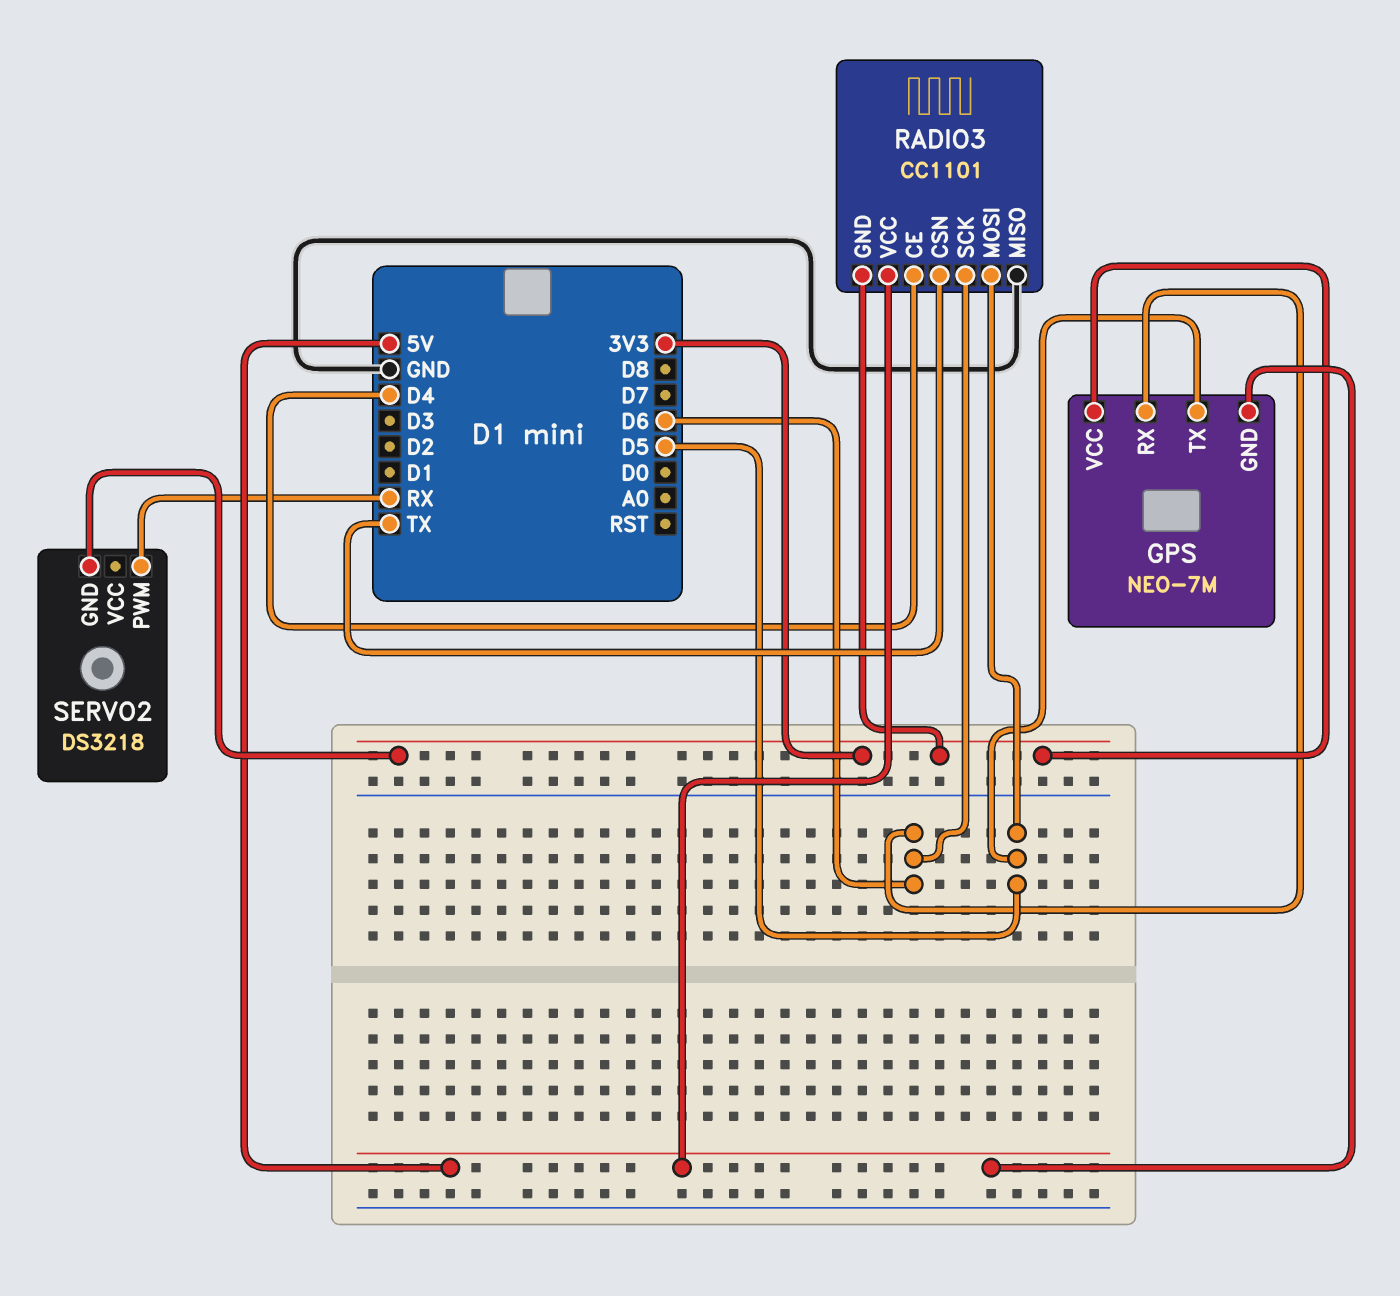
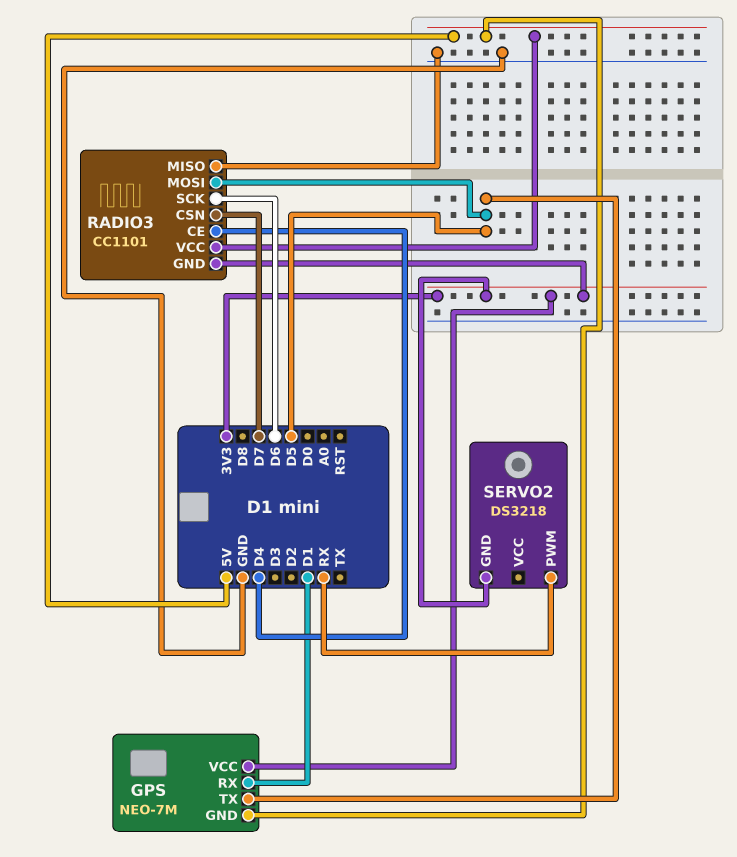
GPS pin RX: D6 -> D1
RADIO3 pin CSN: TX -> D7

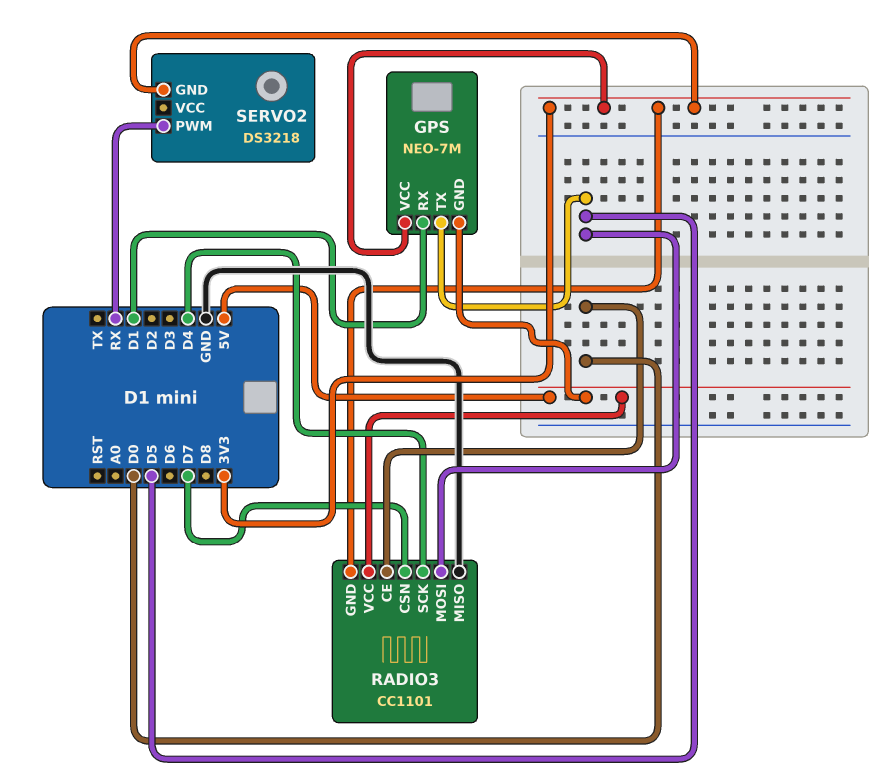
RADIO3 pin CE: D4 -> D0
RADIO3 pin SCK: D6 -> D4

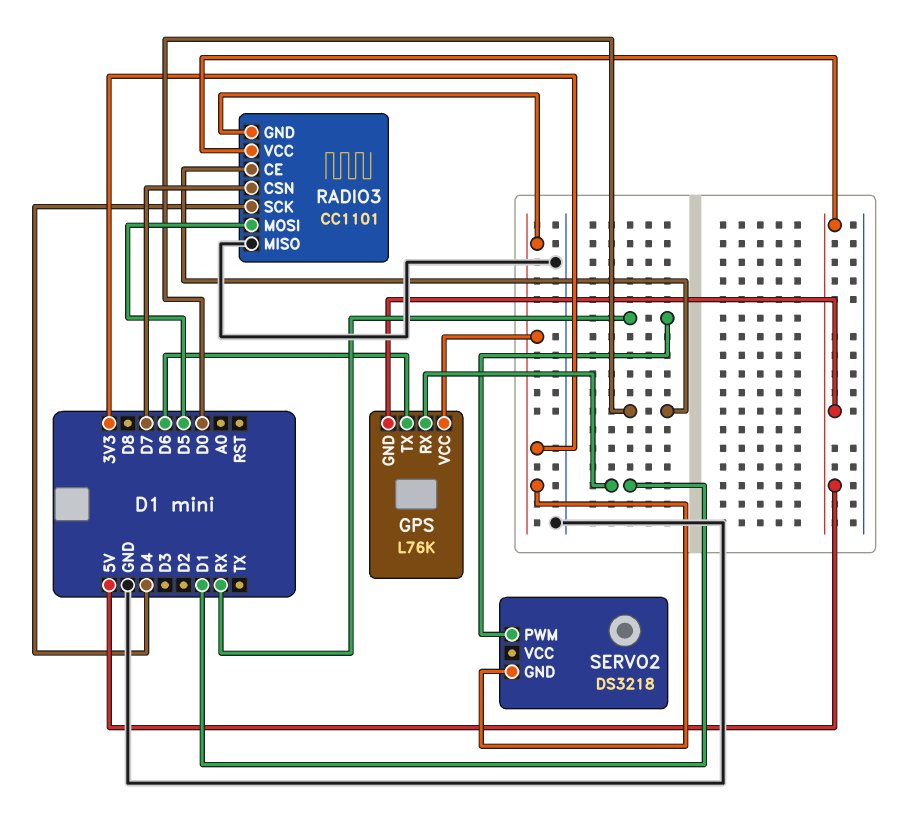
GPS: NEO-7M -> L76K
GPS pin TX: D5 -> D6

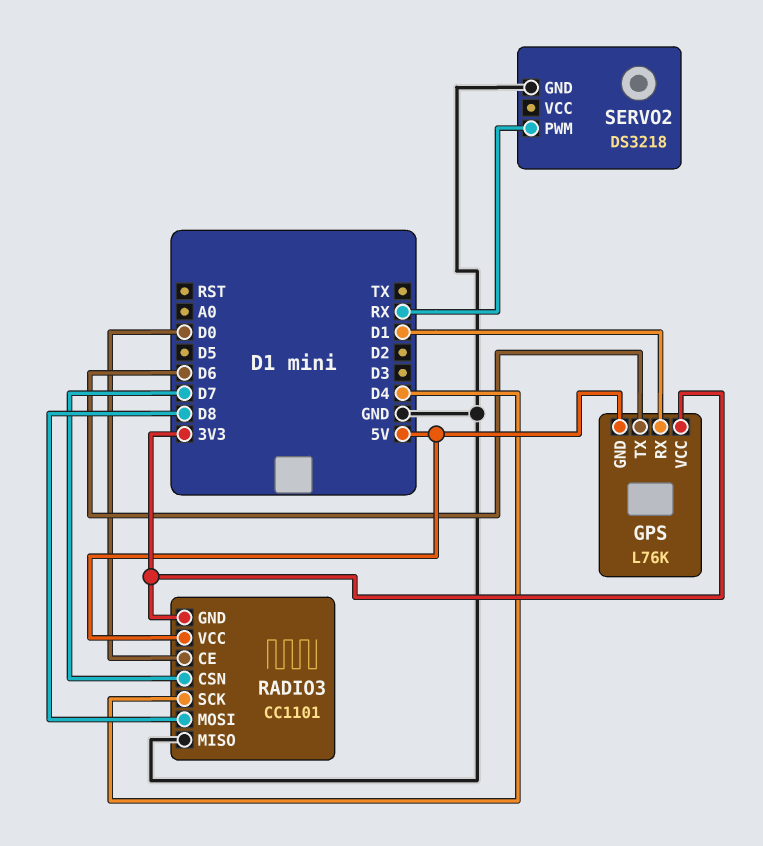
RADIO3 pin MOSI: D5 -> D8
SERVO2 pin GND: 3V3 -> GND

